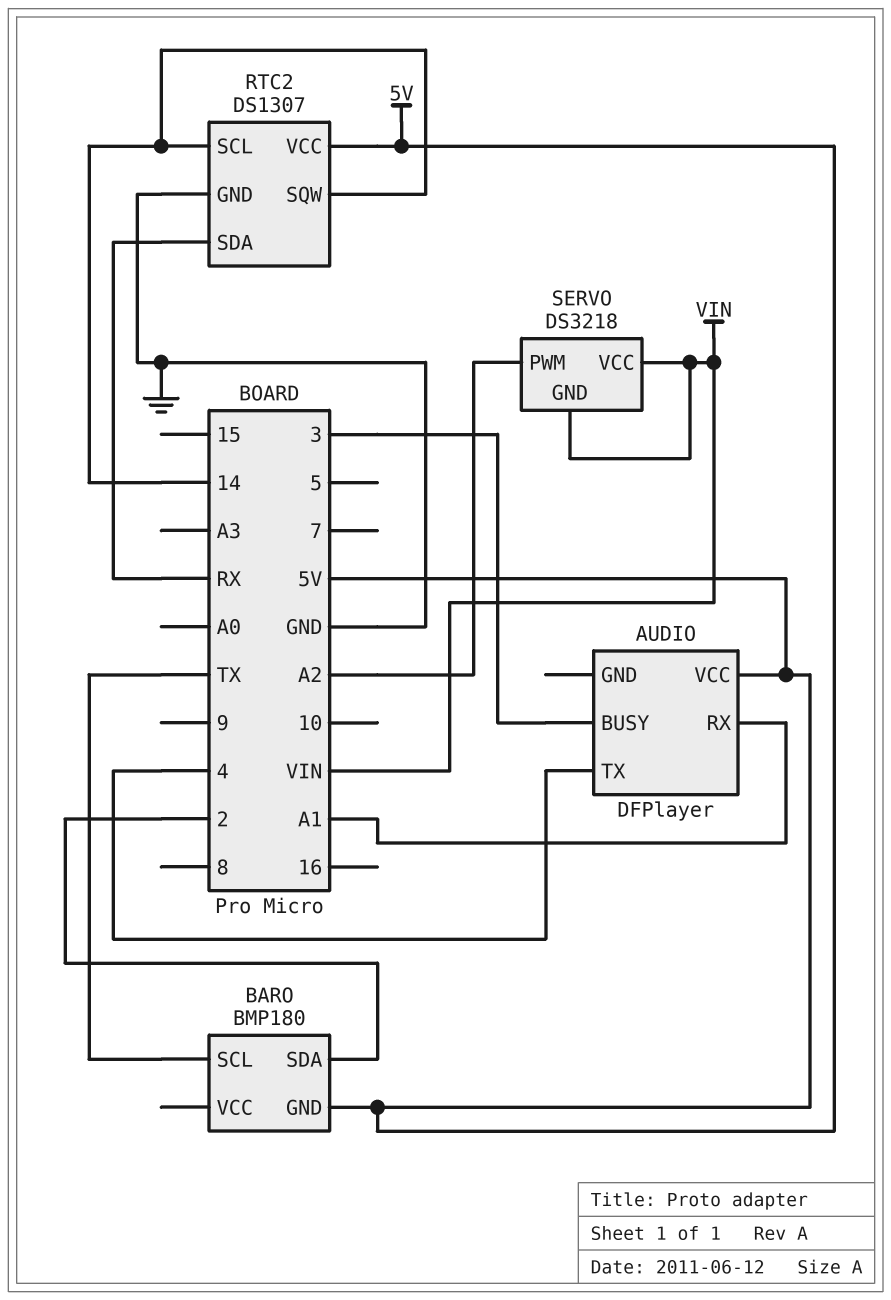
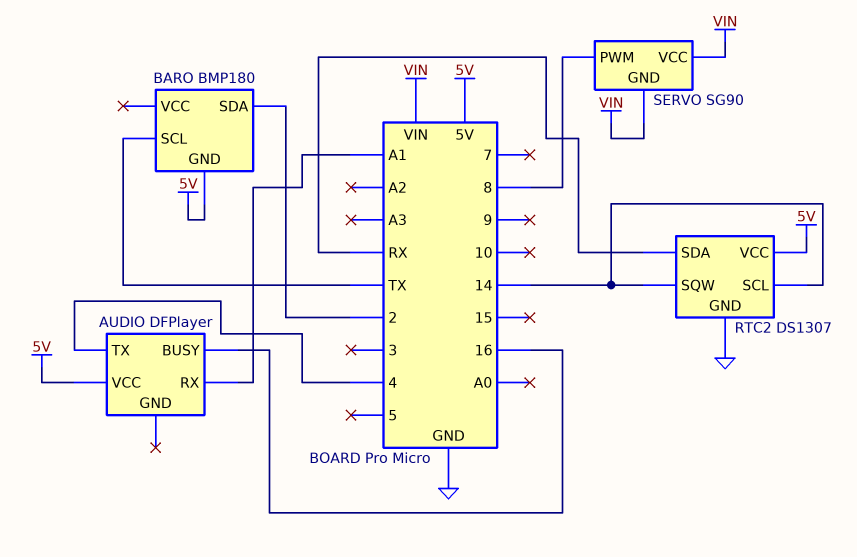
AUDIO pin BUSY: 3 -> 16
SERVO: DS3218 -> SG90
SERVO pin PWM: A2 -> 8

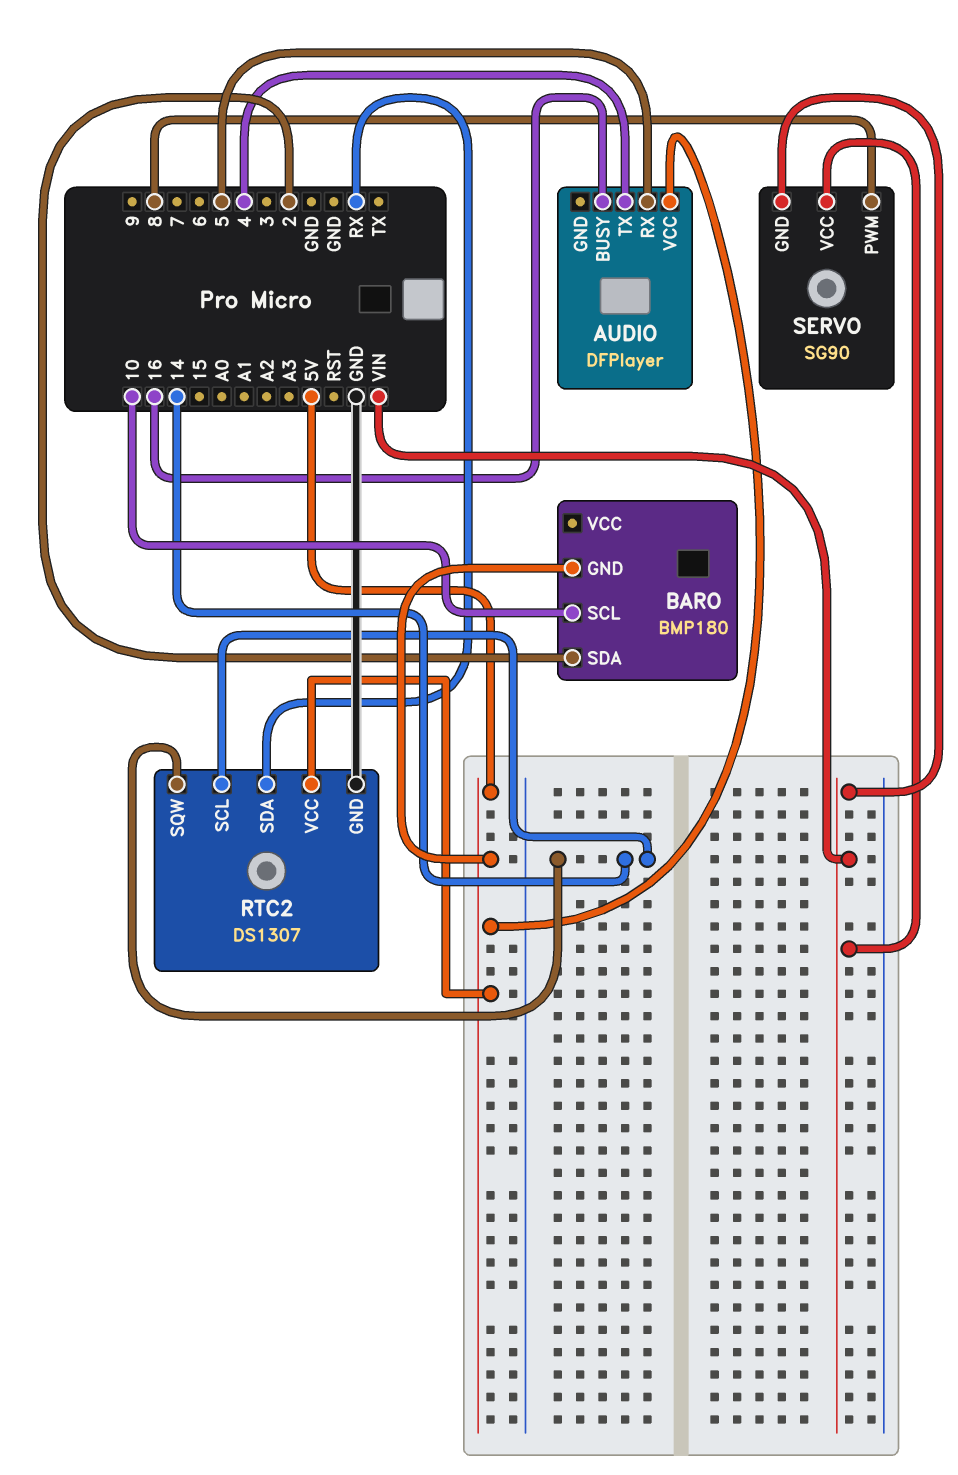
AUDIO pin RX: A1 -> 5
BARO pin SCL: TX -> 10

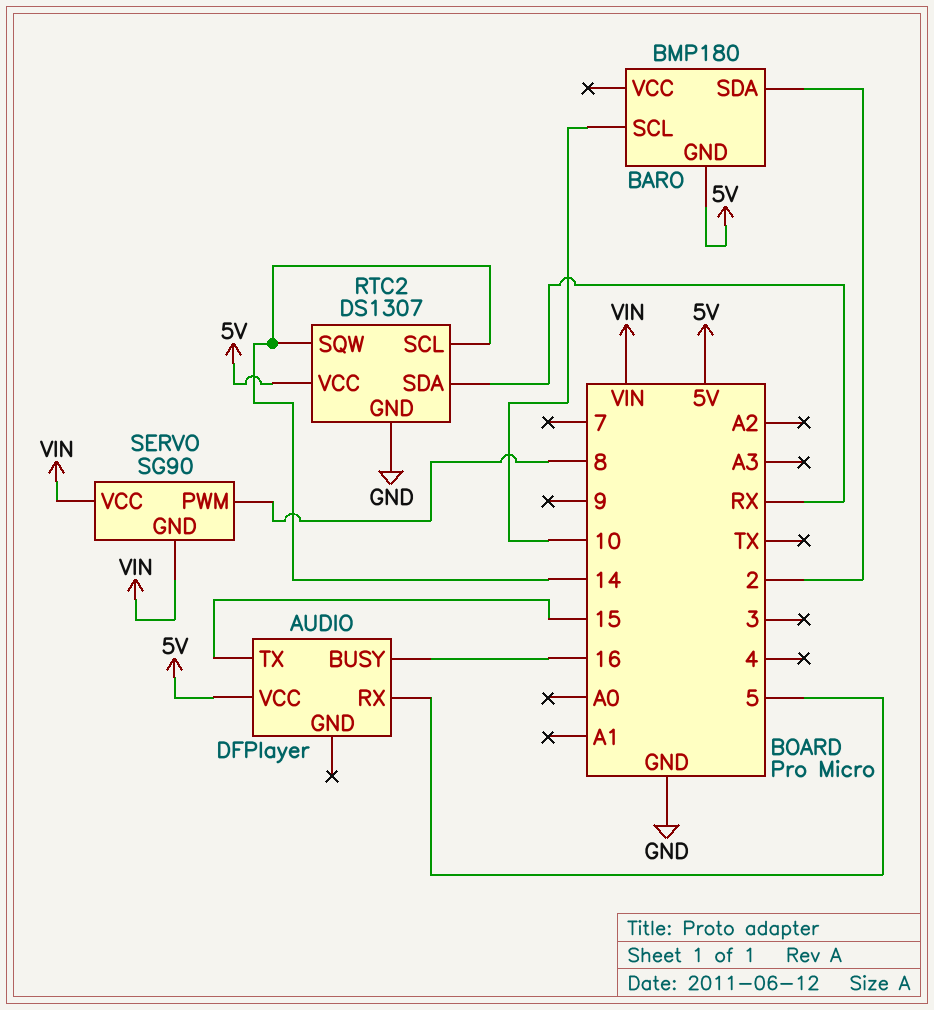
AUDIO pin TX: 4 -> 15

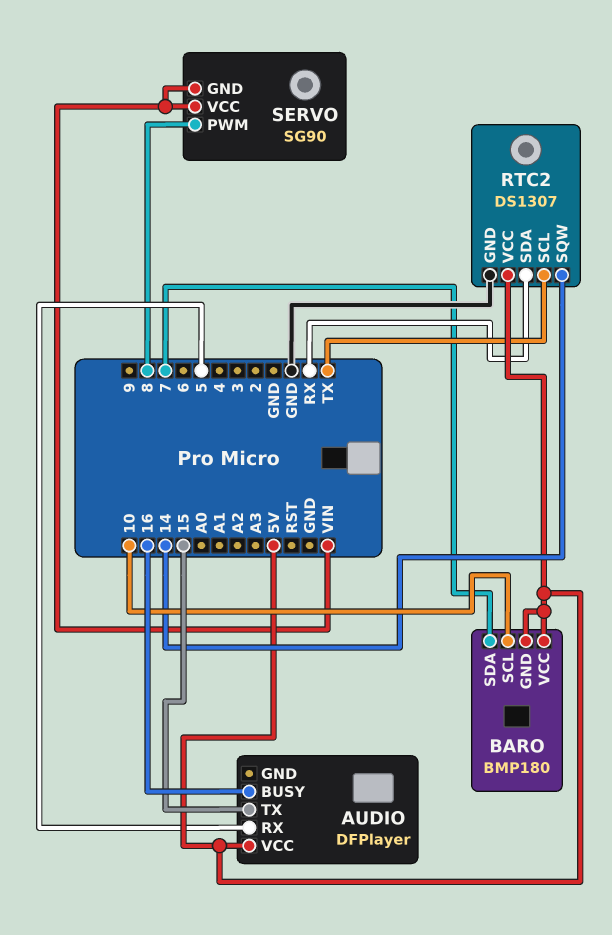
BARO pin SDA: 2 -> 7
BARO pin VCC: none -> 5V
RTC2 pin SCL: 14 -> TX

